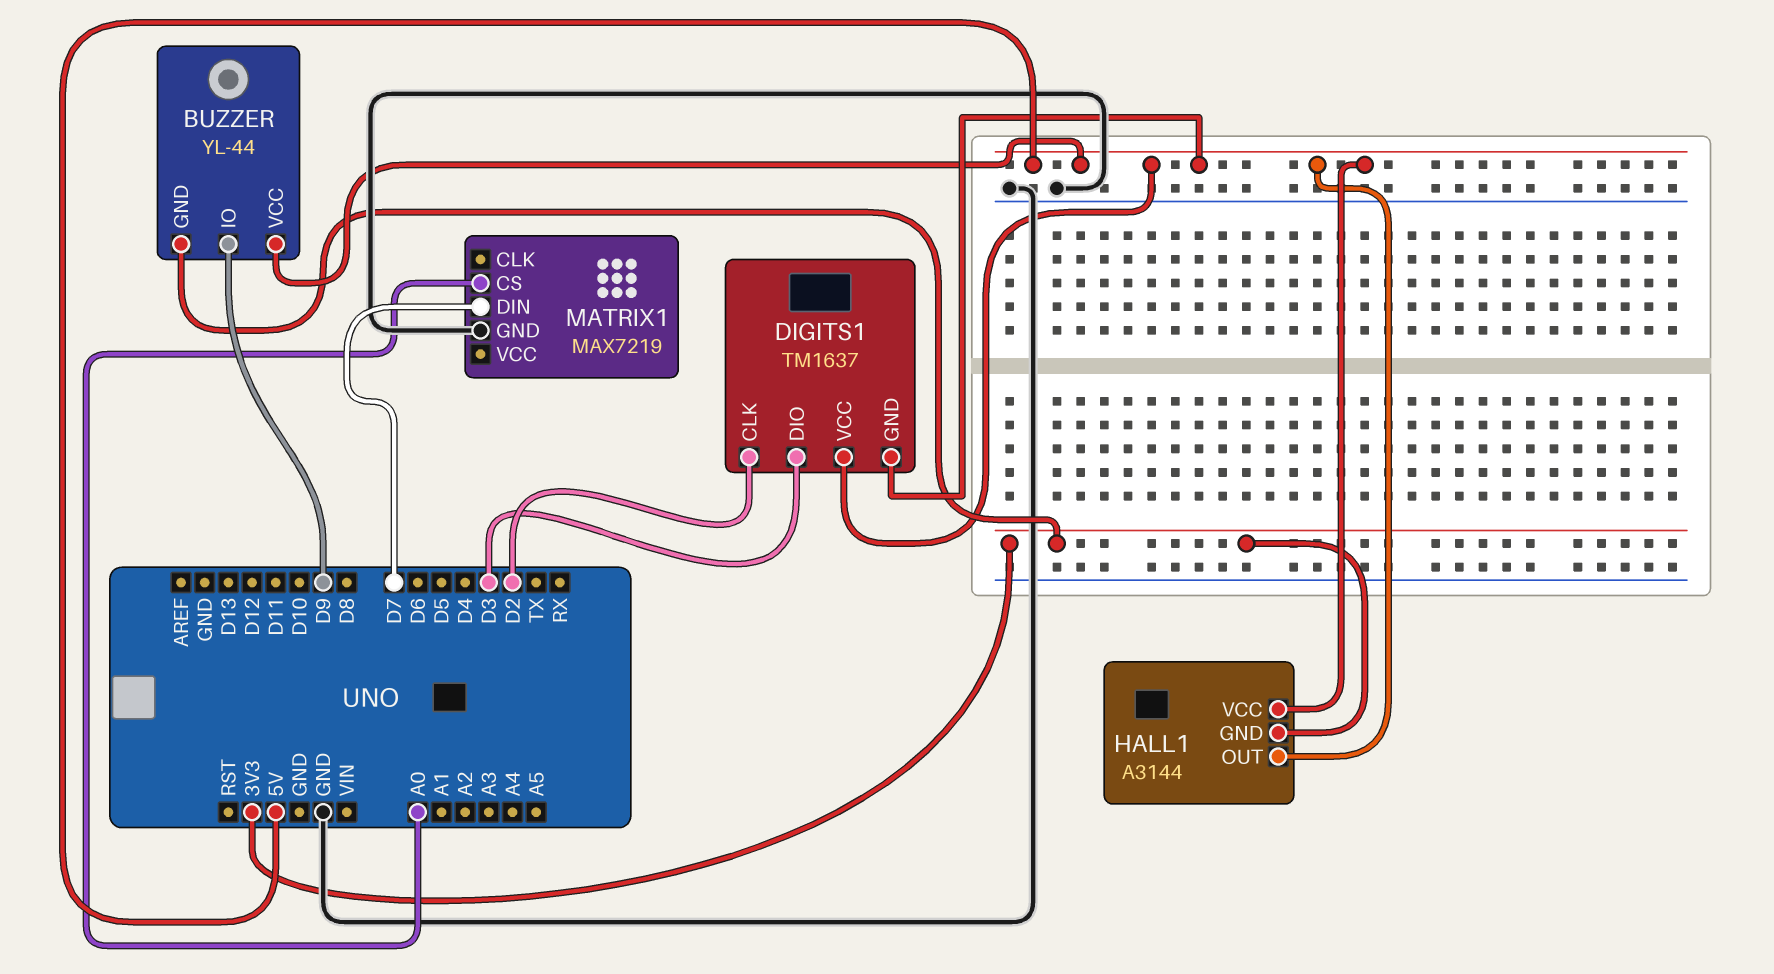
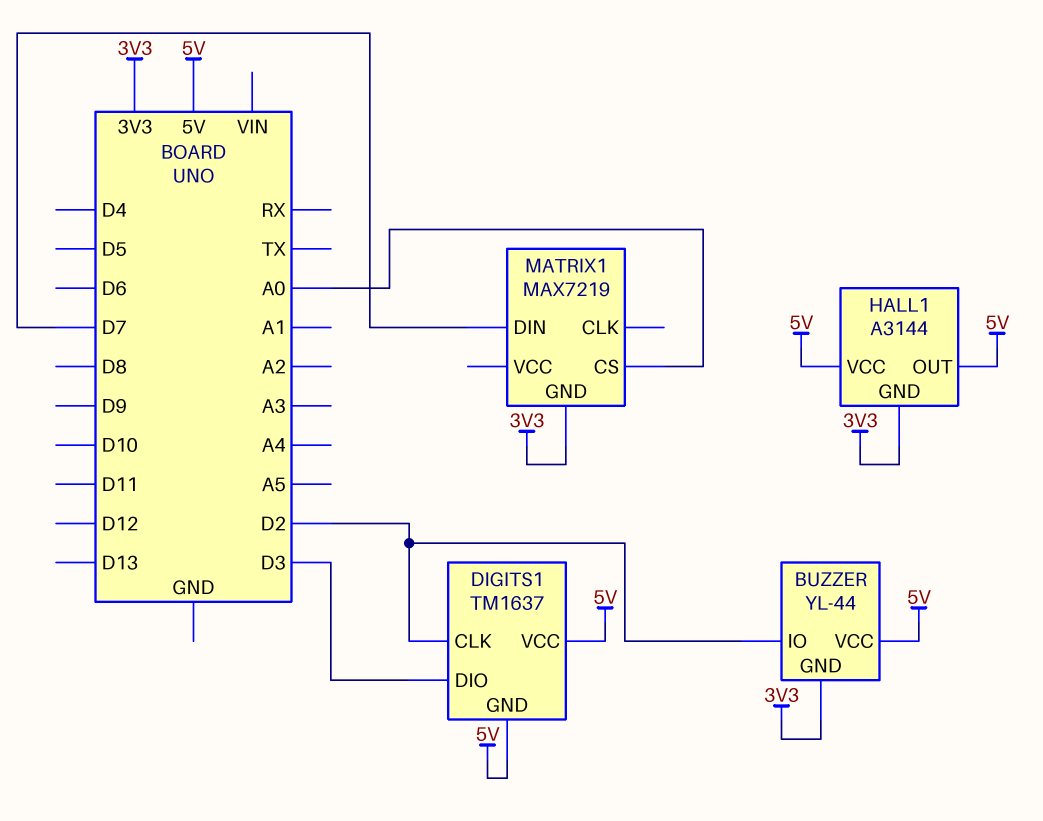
BUZZER pin IO: D9 -> D2
MATRIX1 pin GND: GND -> 3V3

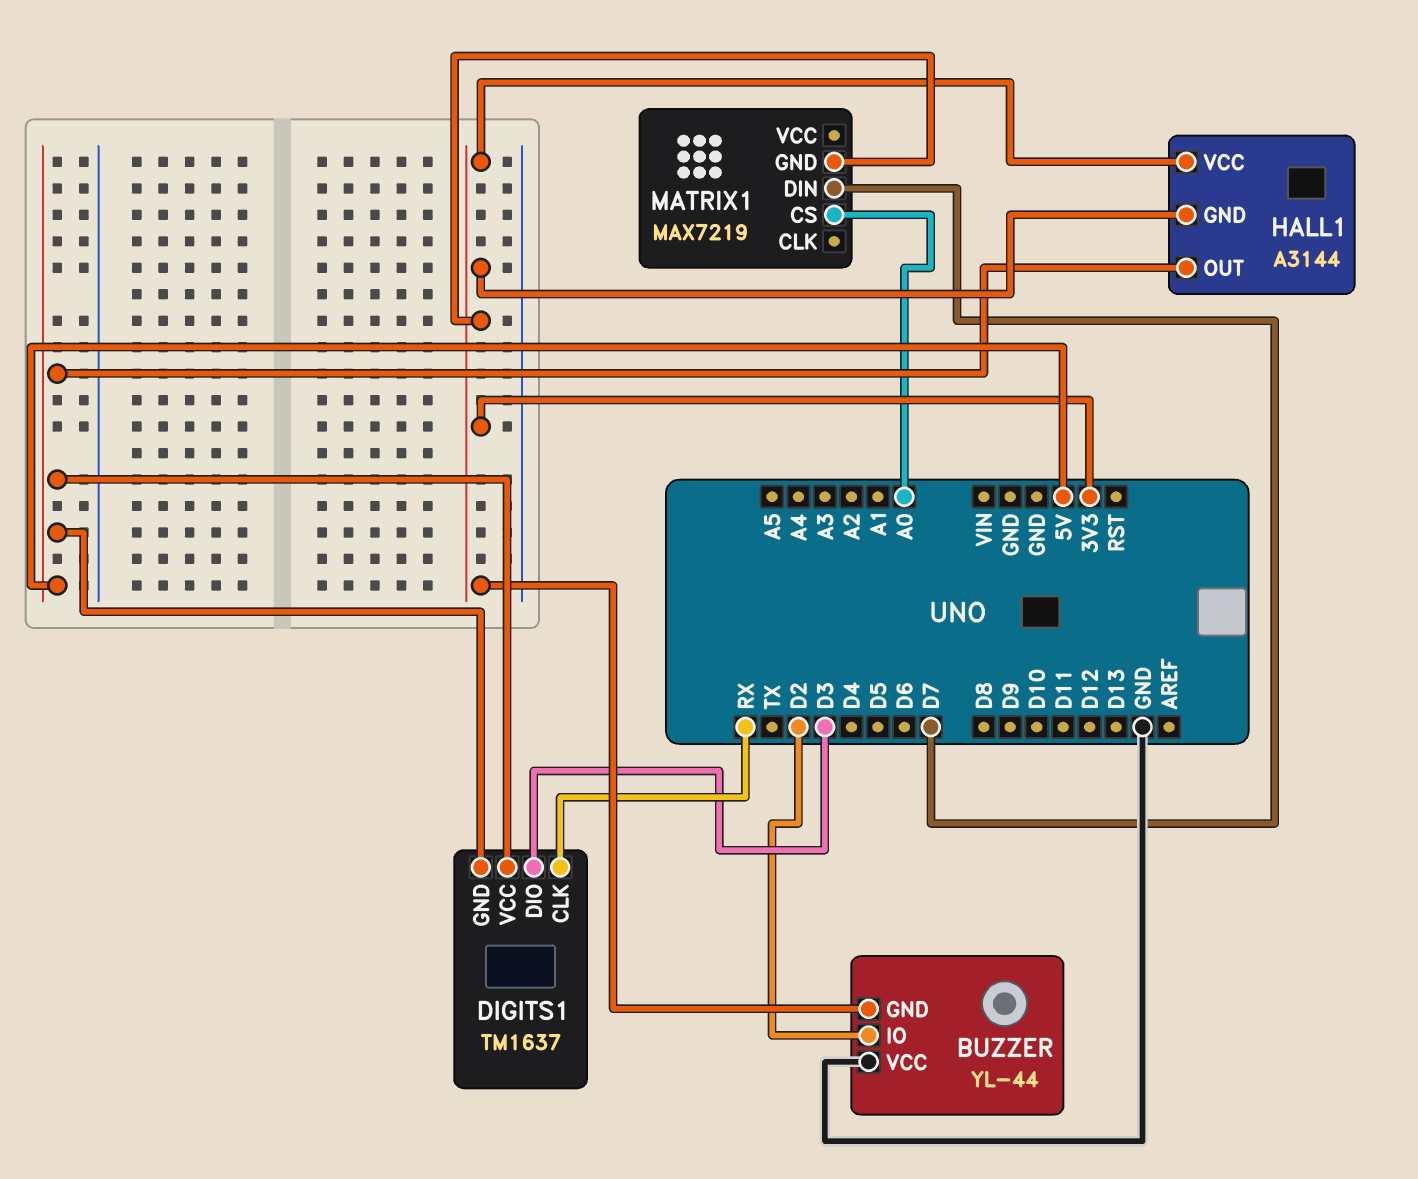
BUZZER pin VCC: 5V -> GND
DIGITS1 pin CLK: D2 -> RX
HALL1 pin VCC: 5V -> 3V3

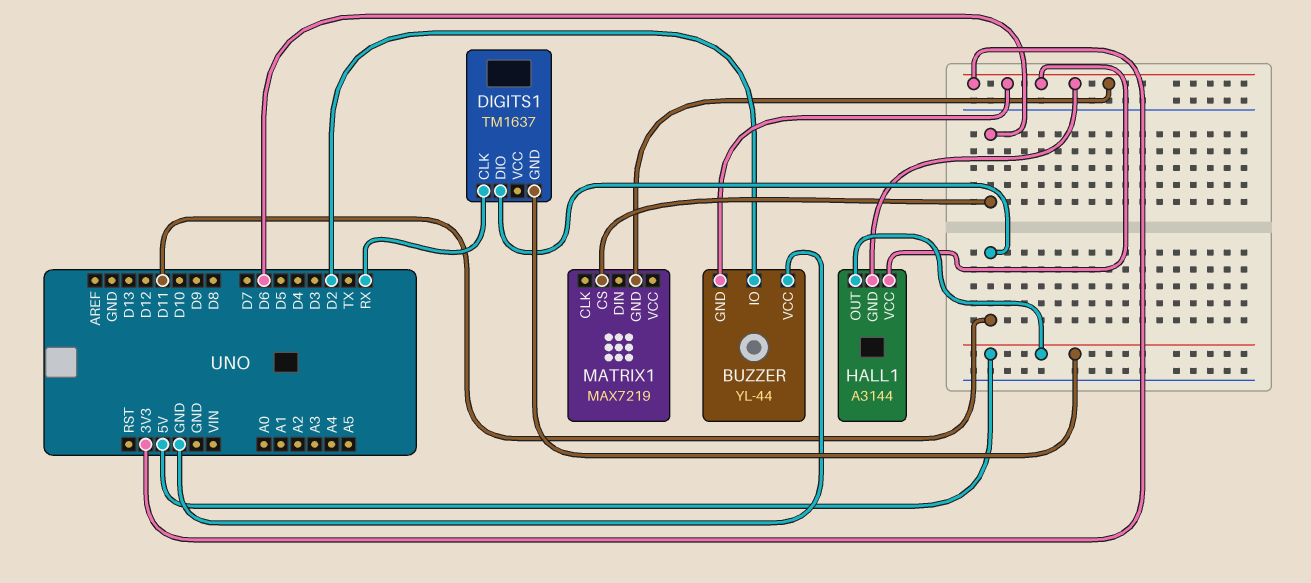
DIGITS1 pin DIO: D3 -> D11
DIGITS1 pin VCC: 5V -> none
MATRIX1 pin CS: A0 -> D6
MATRIX1 pin DIN: D7 -> none

